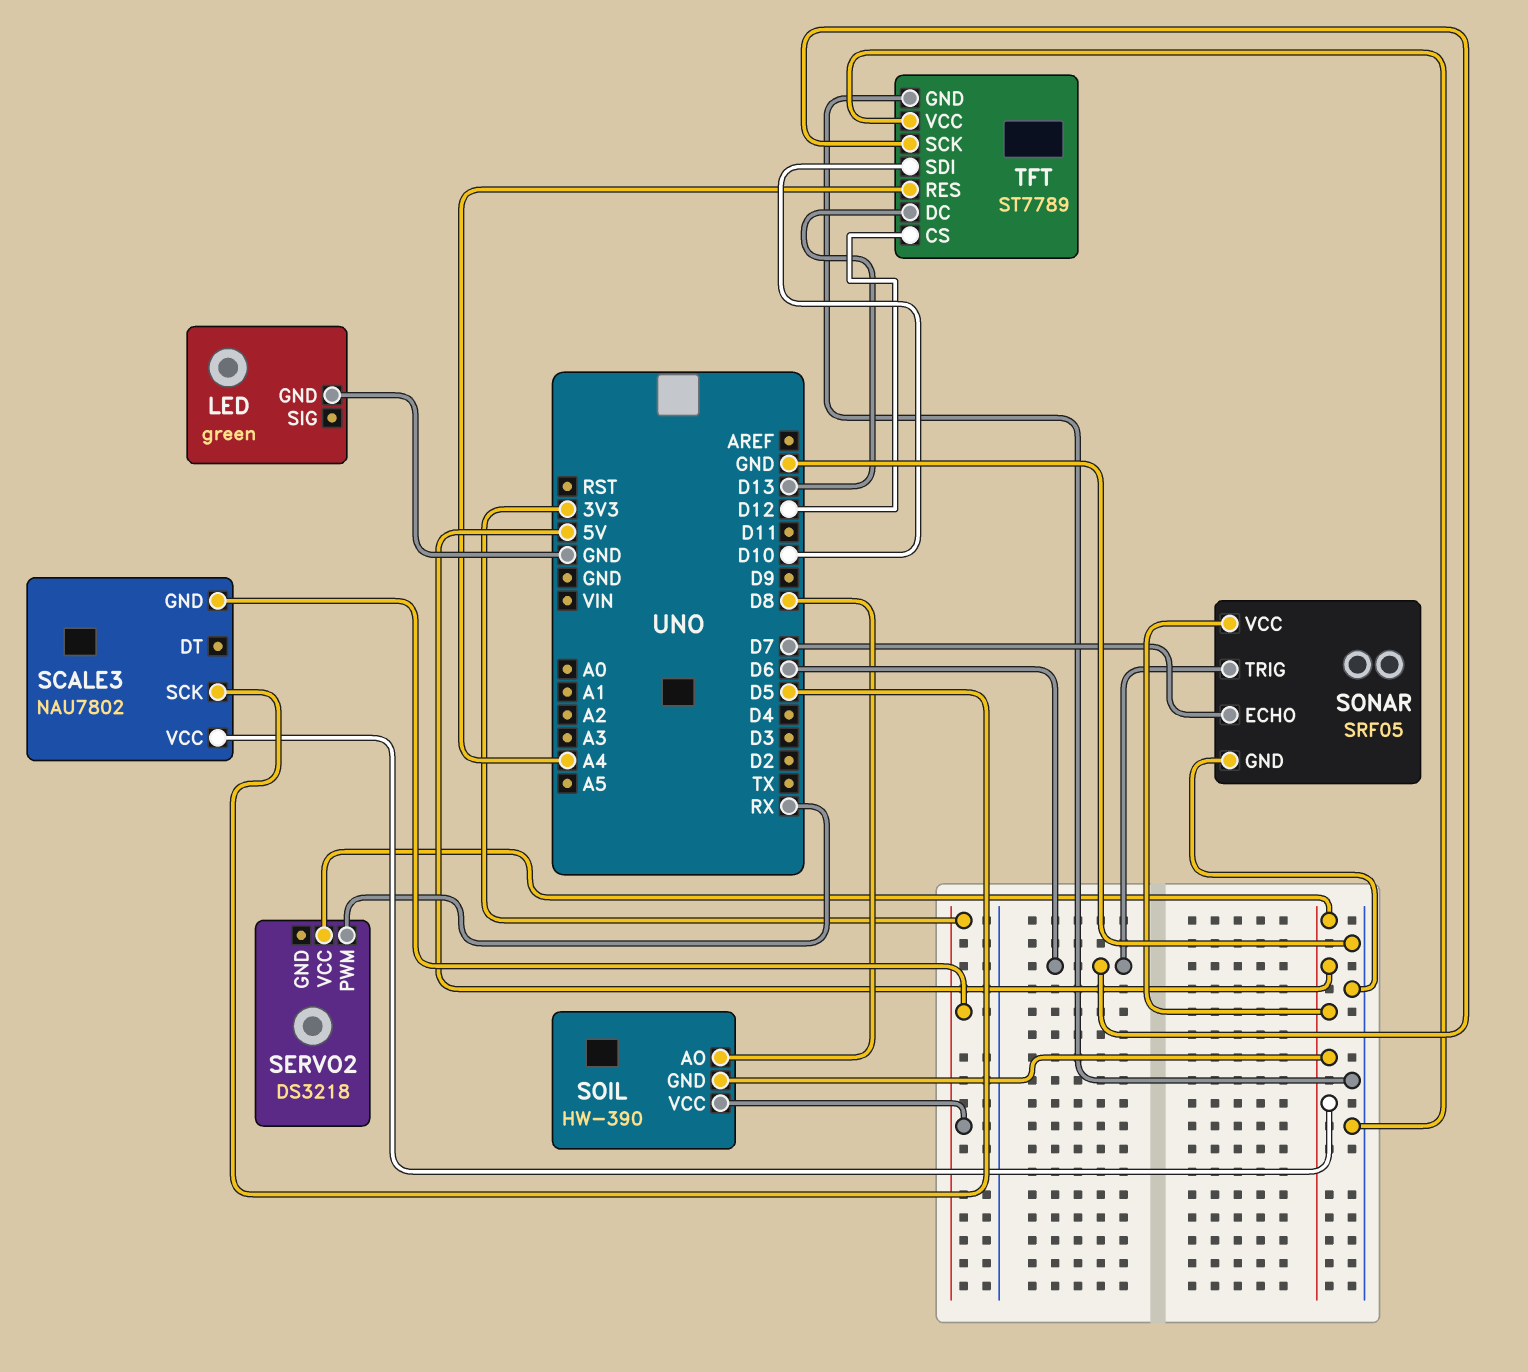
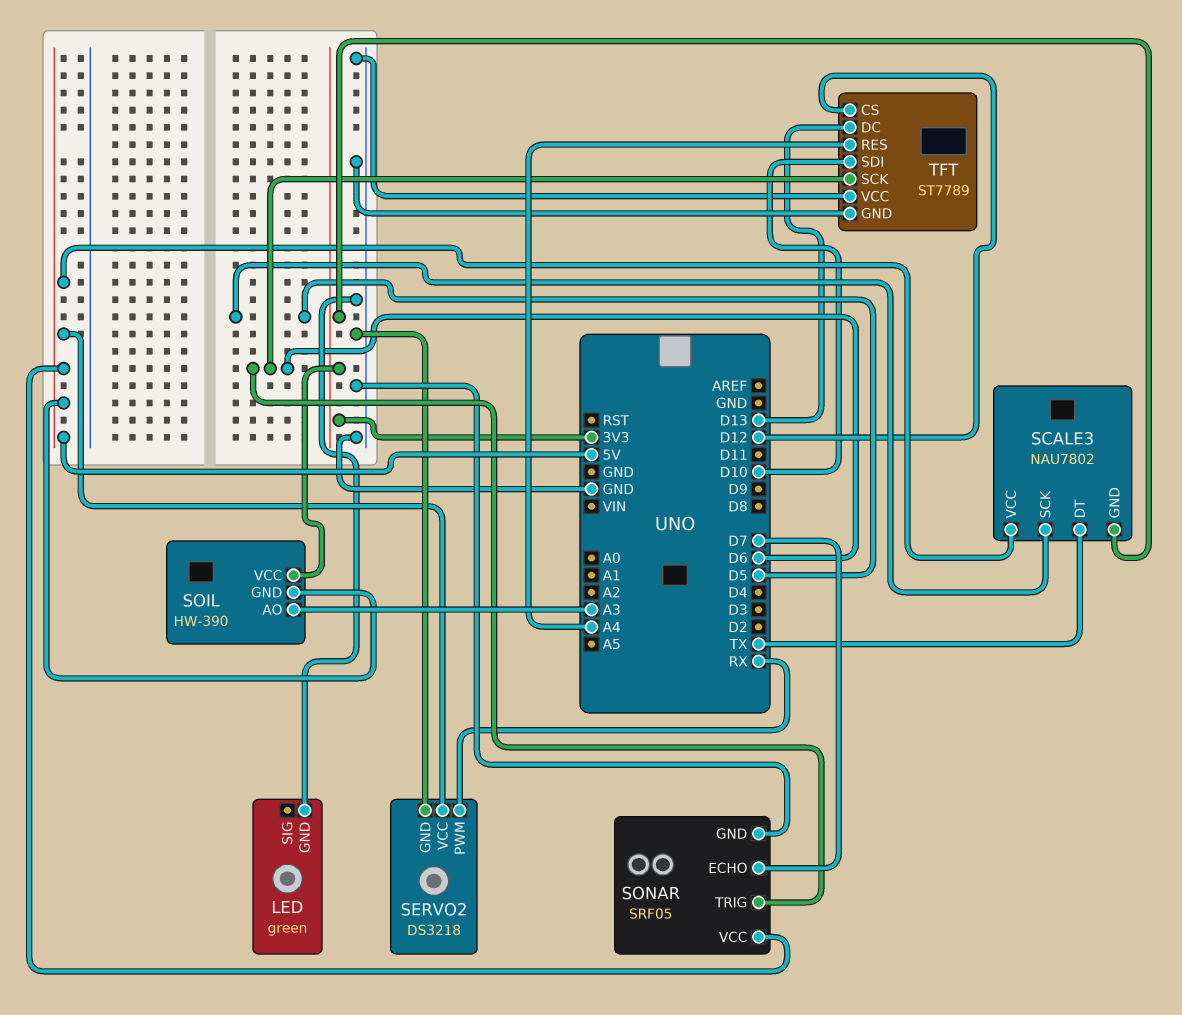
SCALE3 pin DT: none -> TX
SERVO2 pin GND: none -> GND
SOIL pin AO: D8 -> A3

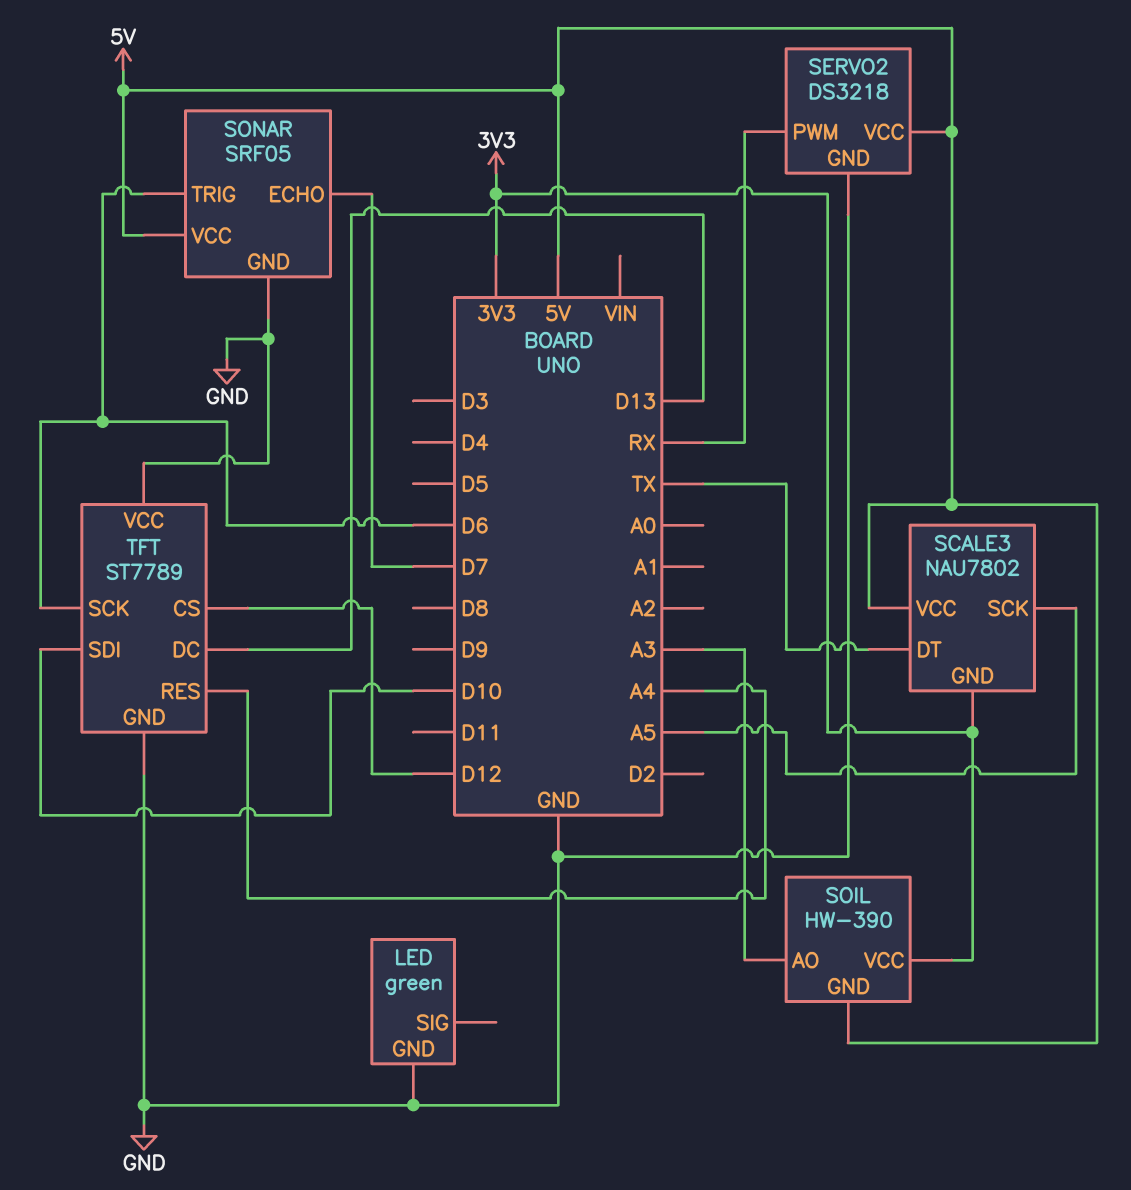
SCALE3 pin SCK: D5 -> A5

